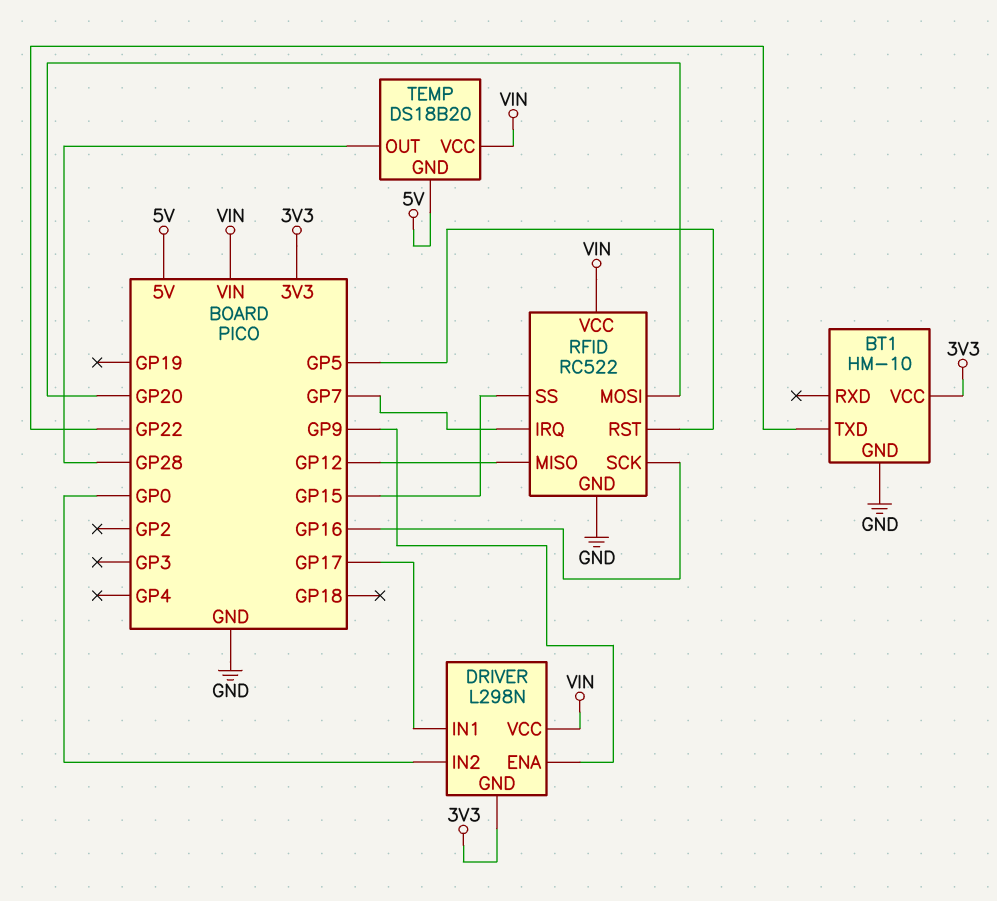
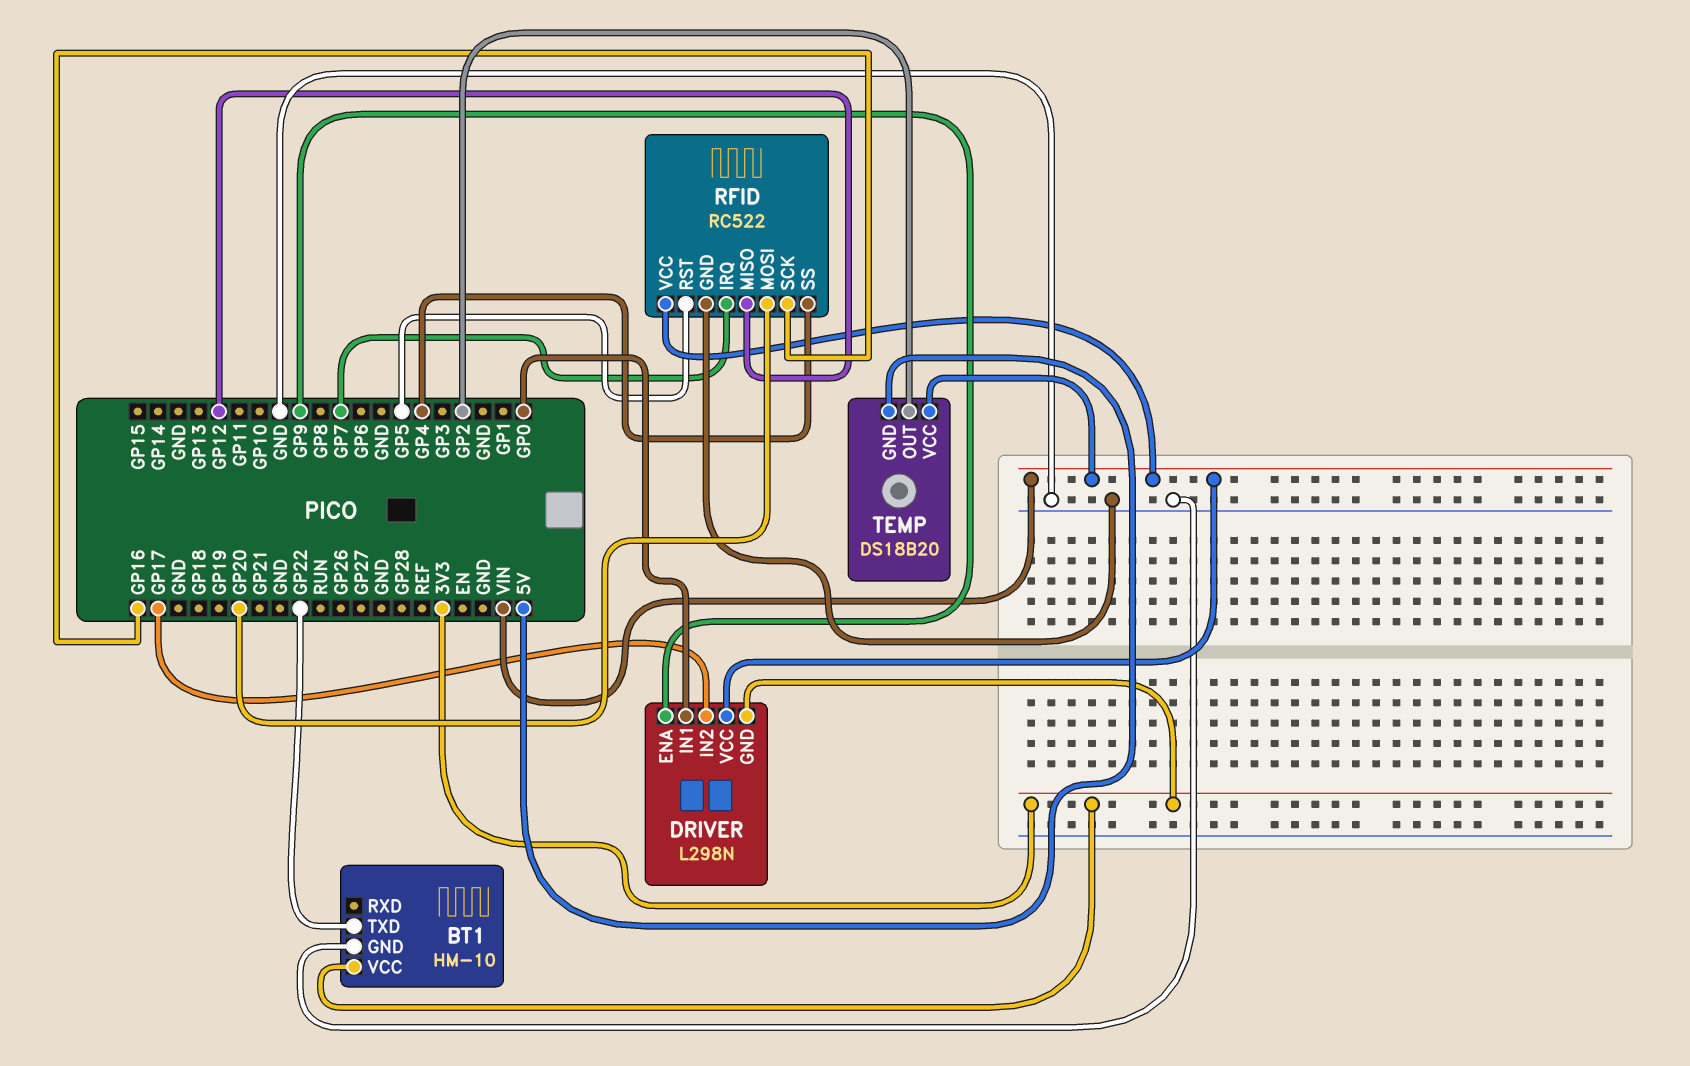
DRIVER pin IN1: GP17 -> GP0
DRIVER pin IN2: GP0 -> GP17
RFID pin SS: GP15 -> GP4
TEMP pin OUT: GP28 -> GP2

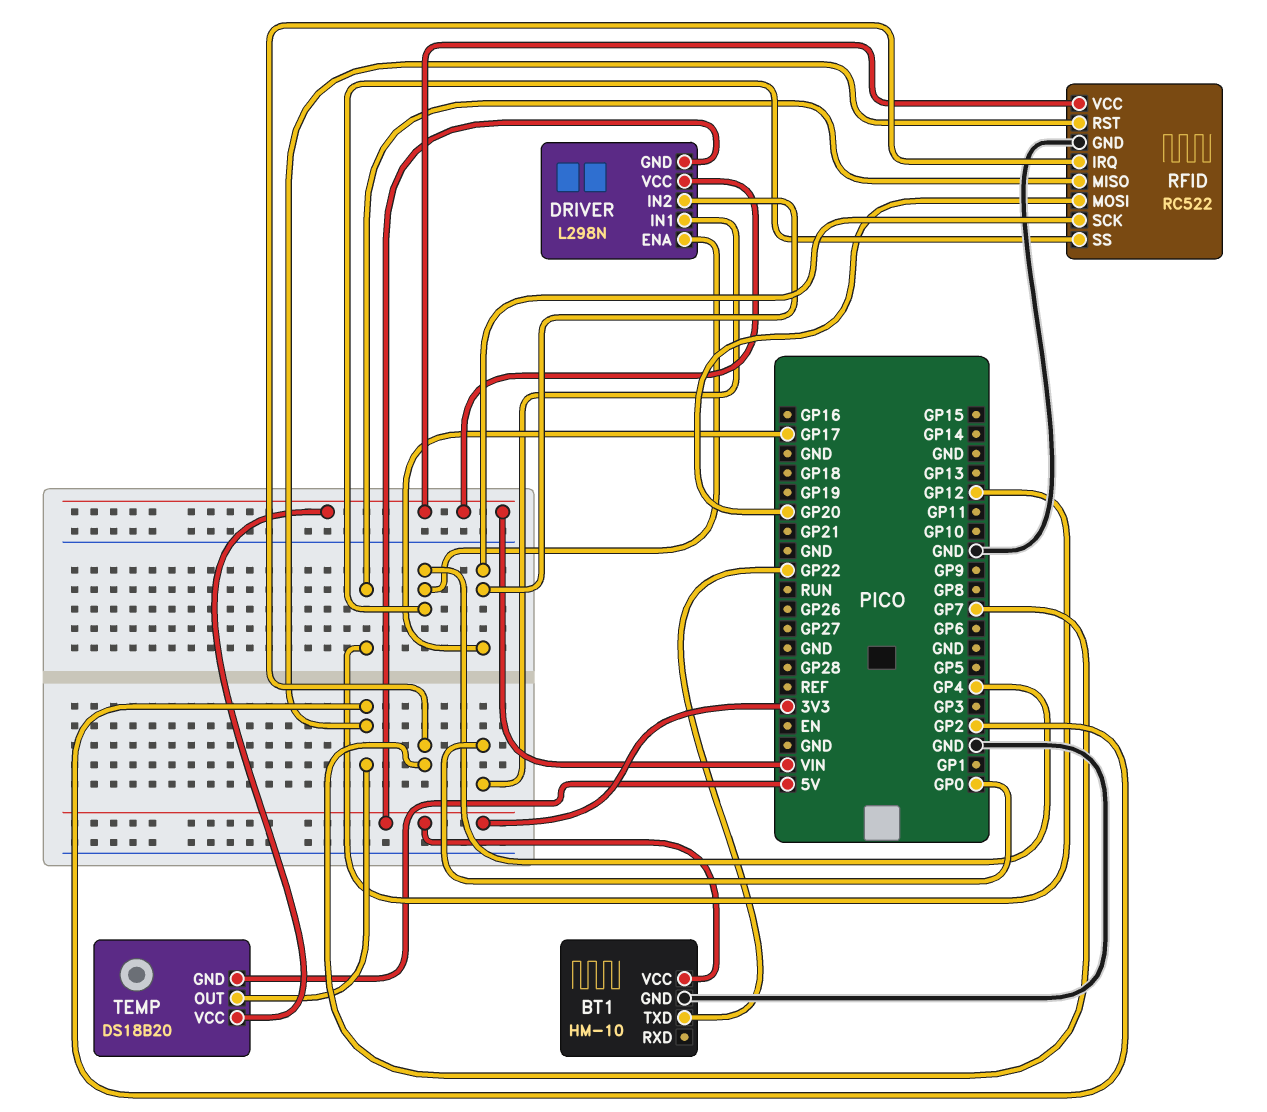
DRIVER pin ENA: GP9 -> GP4
RFID pin RST: GP5 -> GP2
RFID pin SCK: GP16 -> GP17

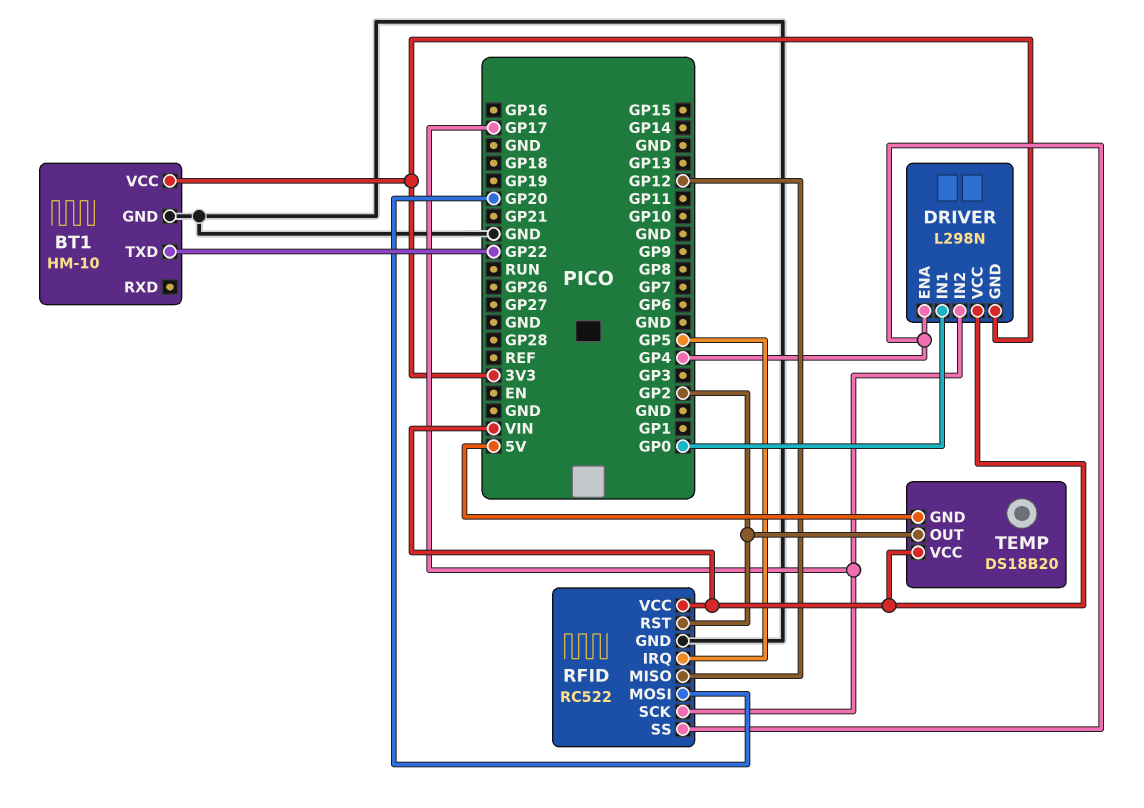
RFID pin IRQ: GP7 -> GP5

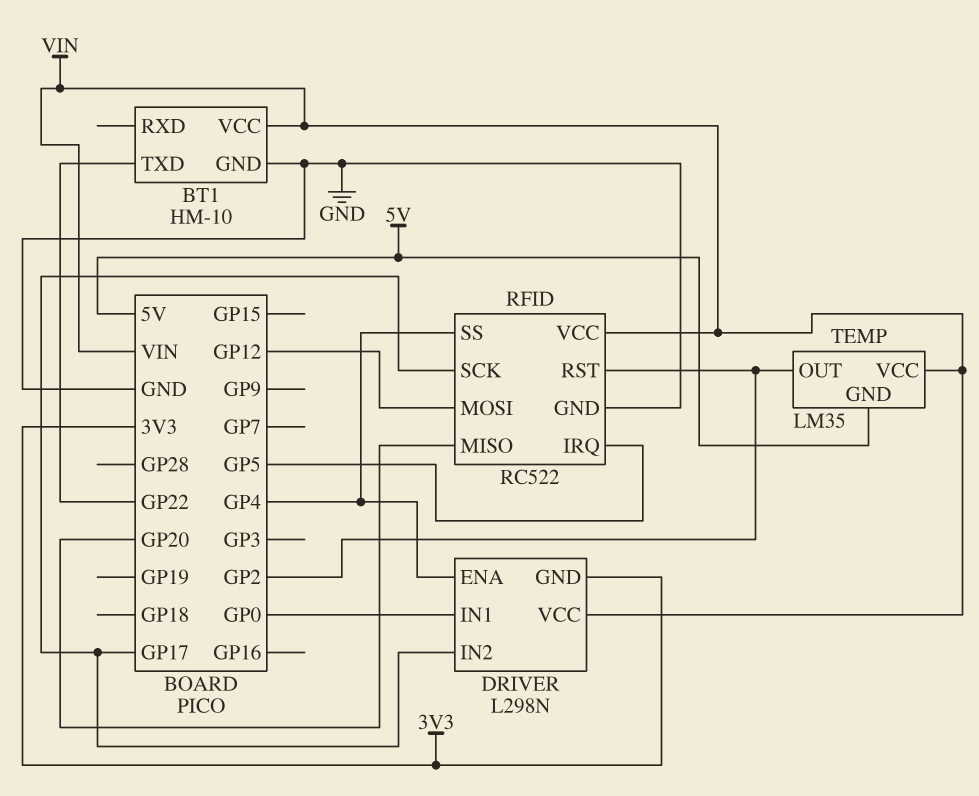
BT1 pin VCC: 3V3 -> VIN
RFID pin MISO: GP12 -> GP20
RFID pin MOSI: GP20 -> GP12
TEMP: DS18B20 -> LM35

